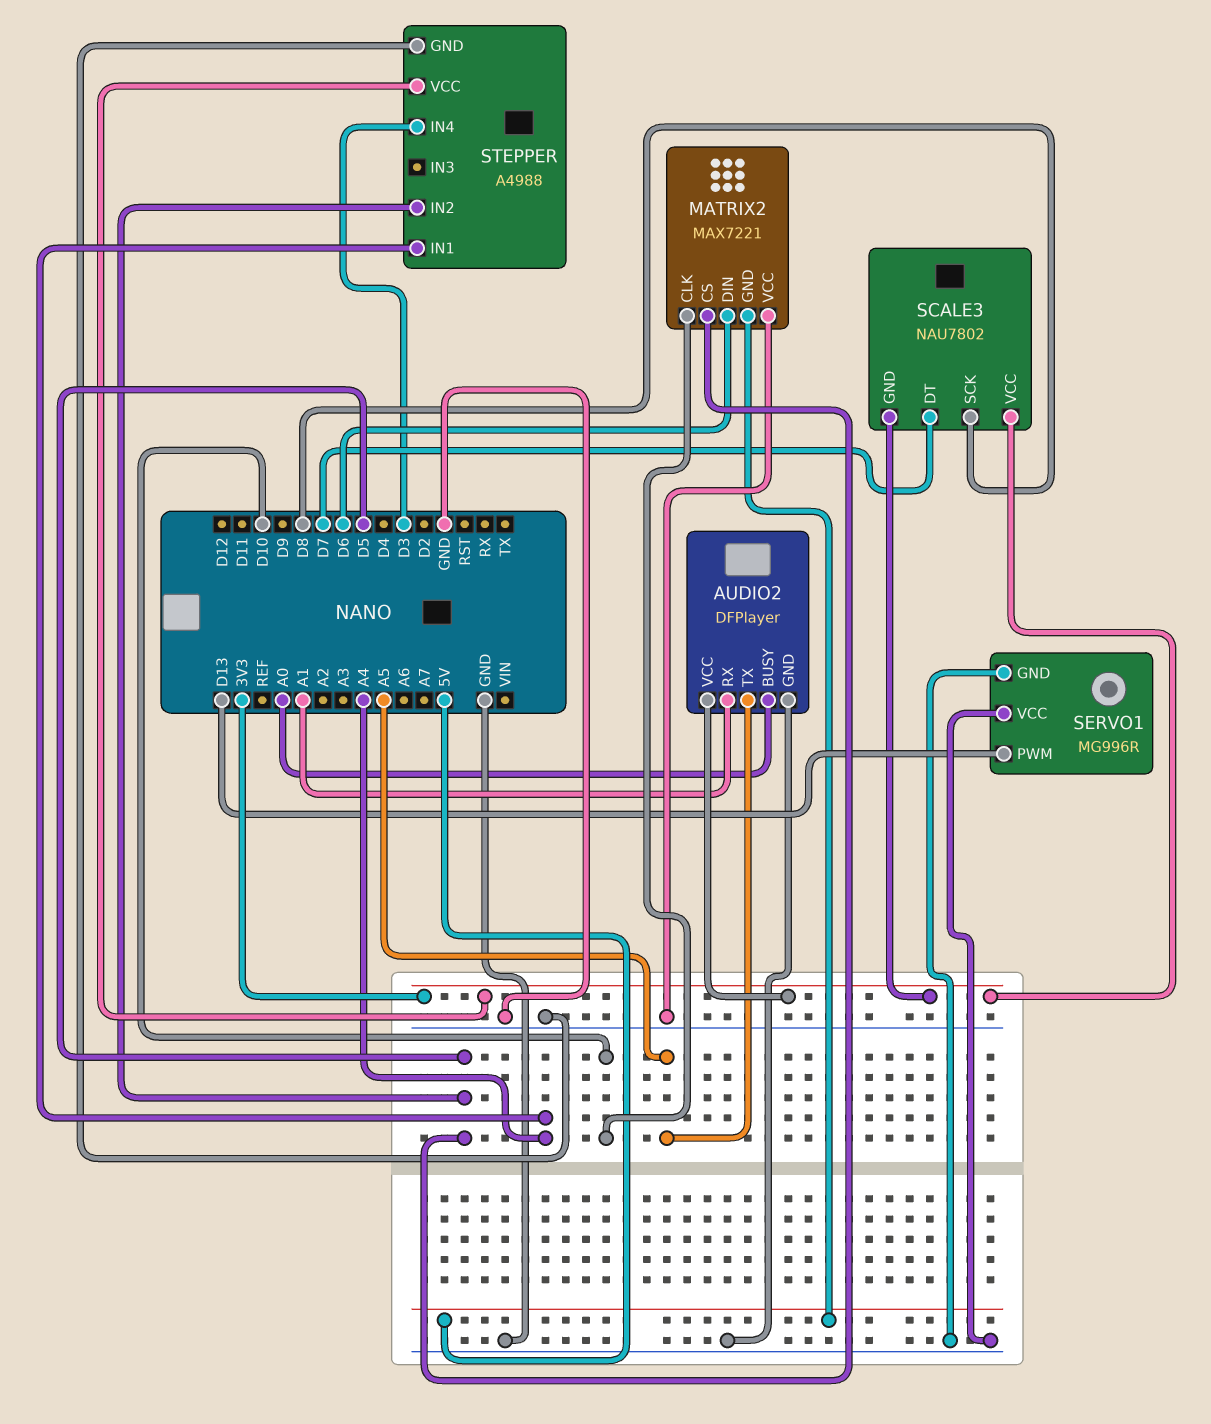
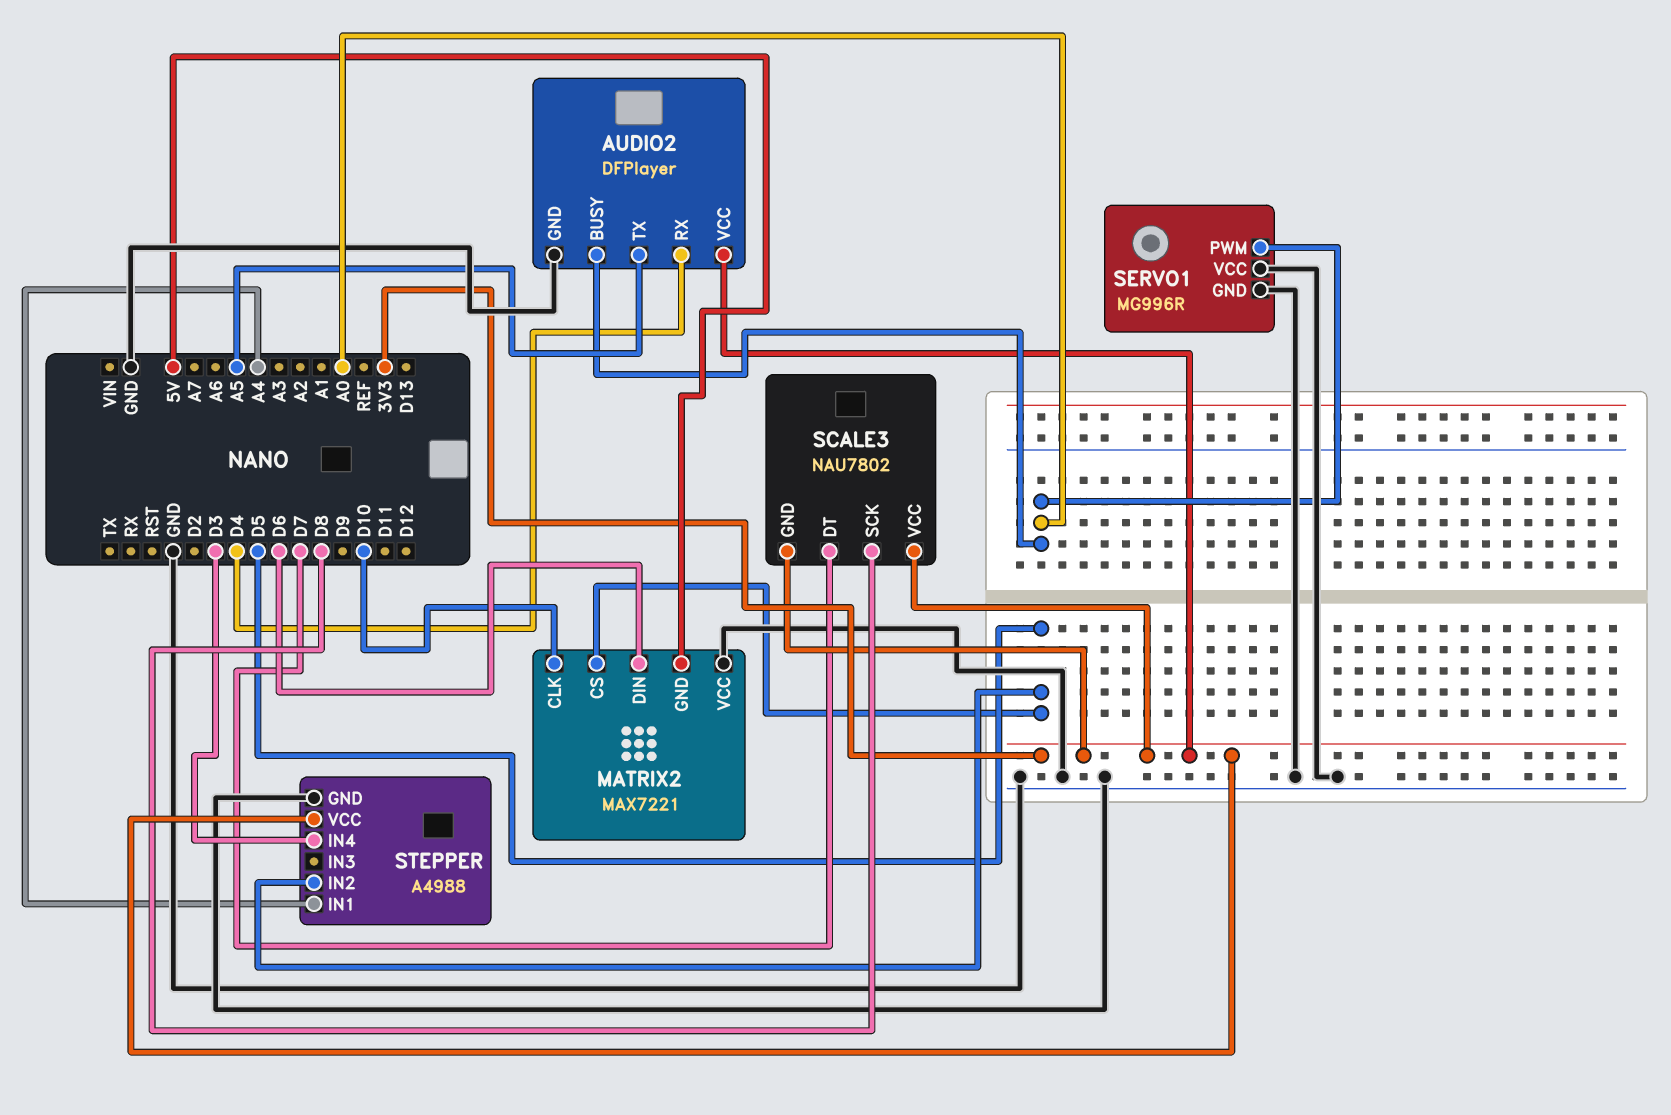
AUDIO2 pin RX: A1 -> D4
SERVO1 pin PWM: D13 -> A0

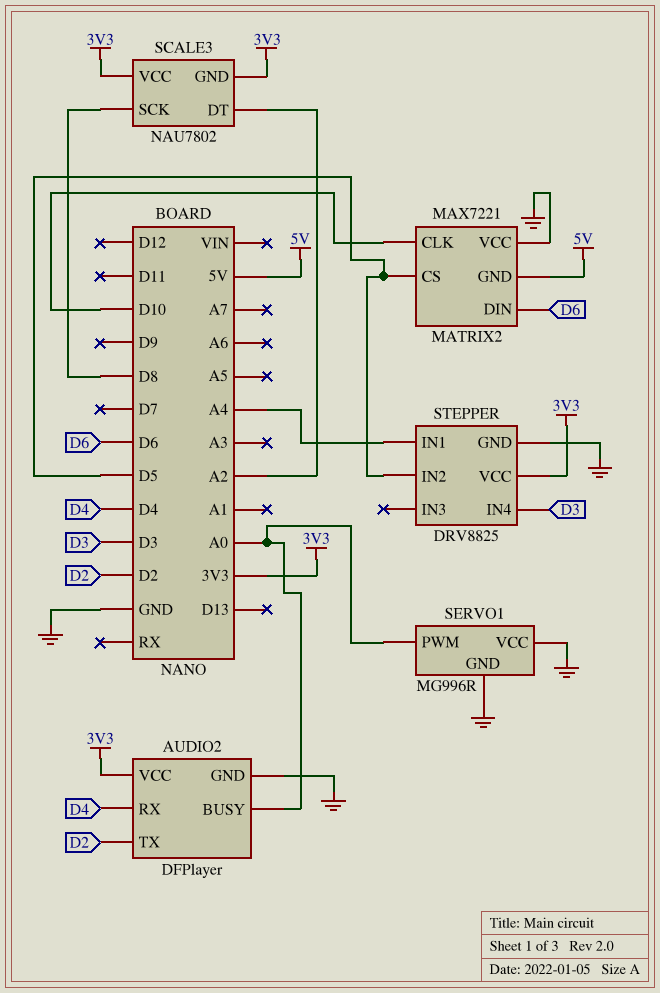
AUDIO2 pin TX: A5 -> D2
SCALE3 pin DT: D7 -> A2
STEPPER: A4988 -> DRV8825

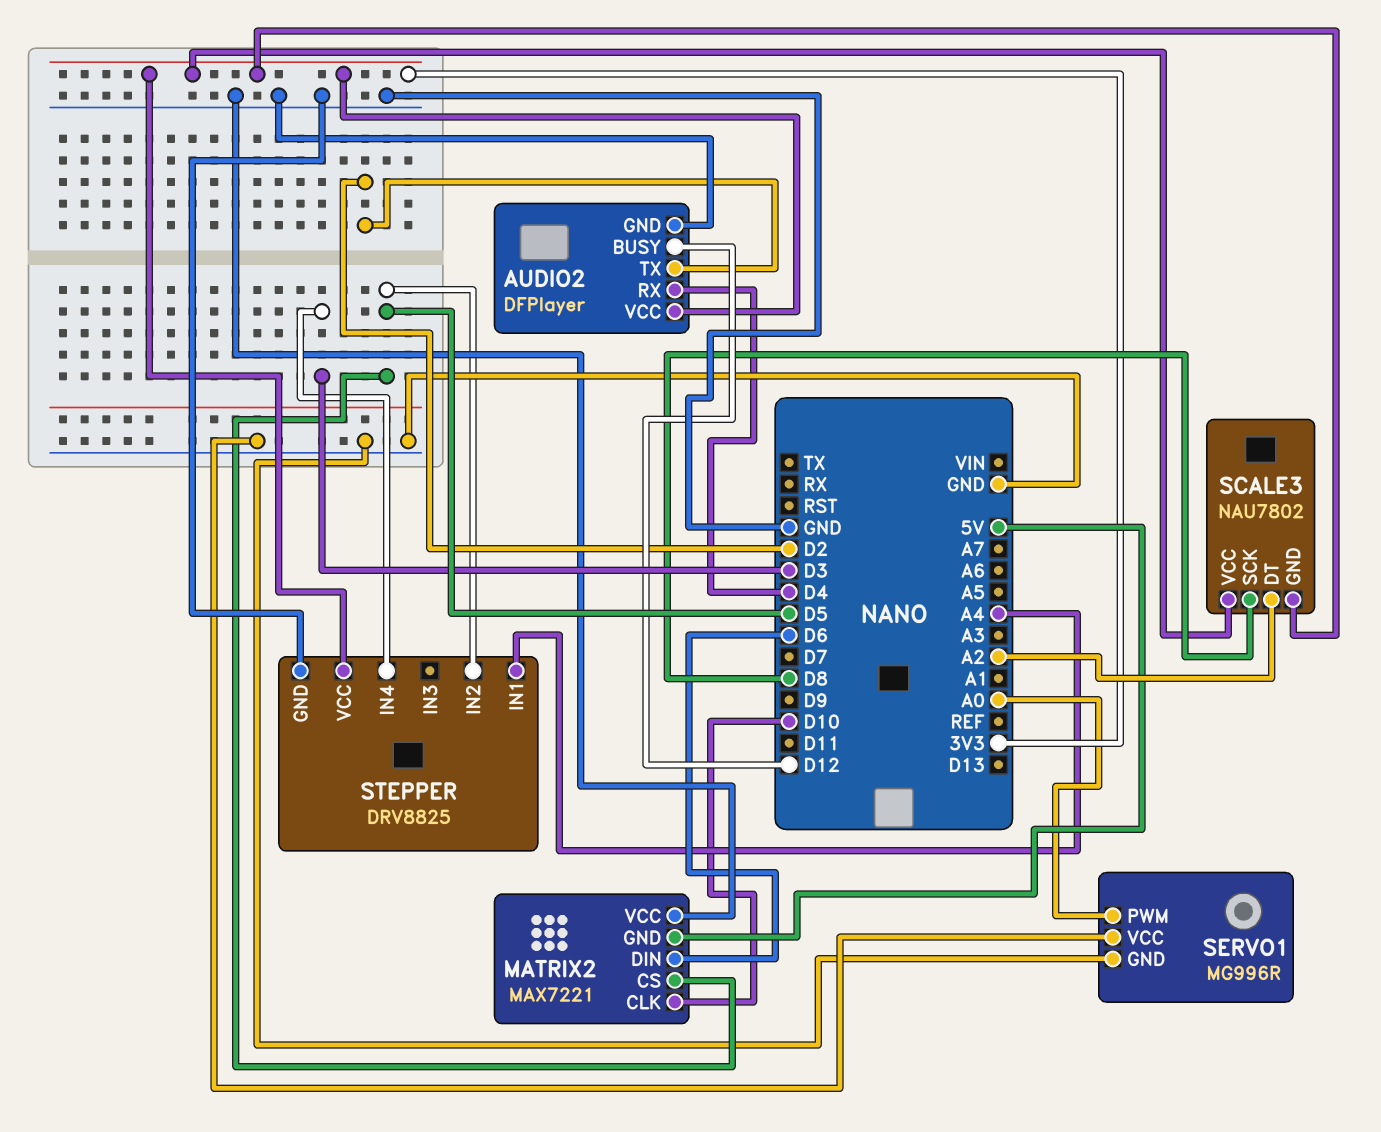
AUDIO2 pin BUSY: A0 -> D12

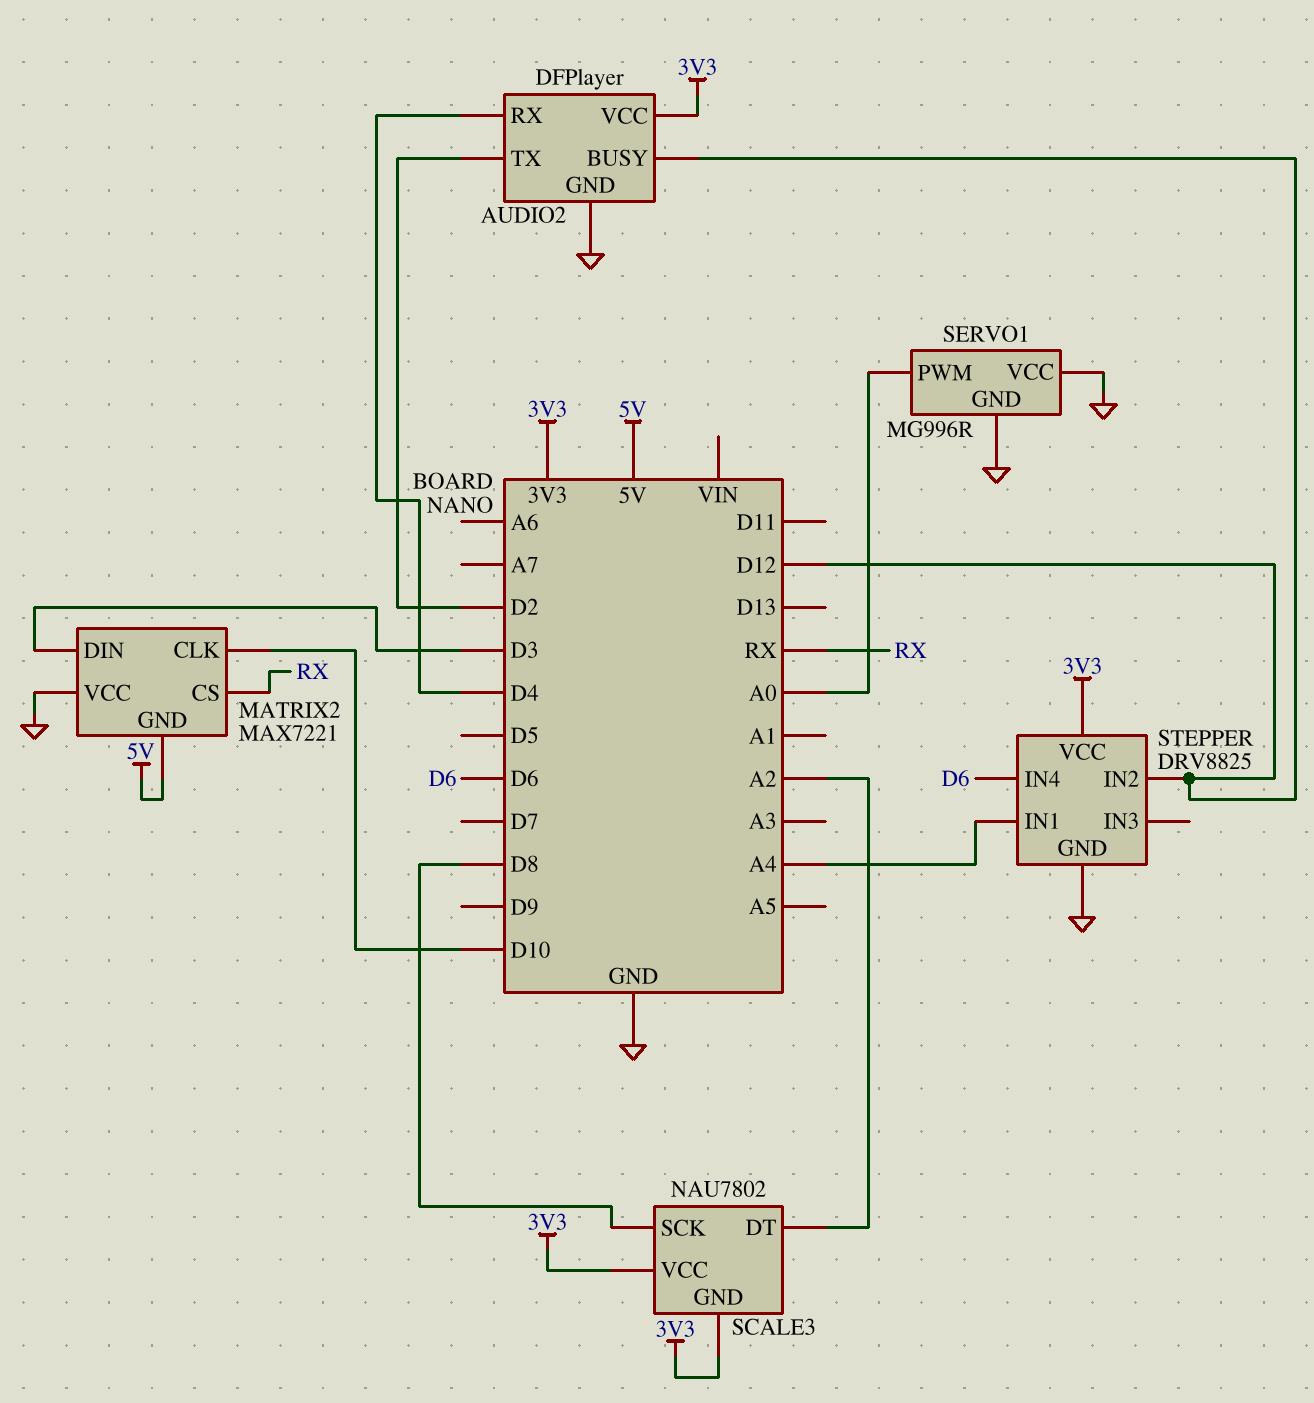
MATRIX2 pin CS: D5 -> RX
MATRIX2 pin DIN: D6 -> D3
STEPPER pin IN2: D5 -> D12
STEPPER pin IN4: D3 -> D6

